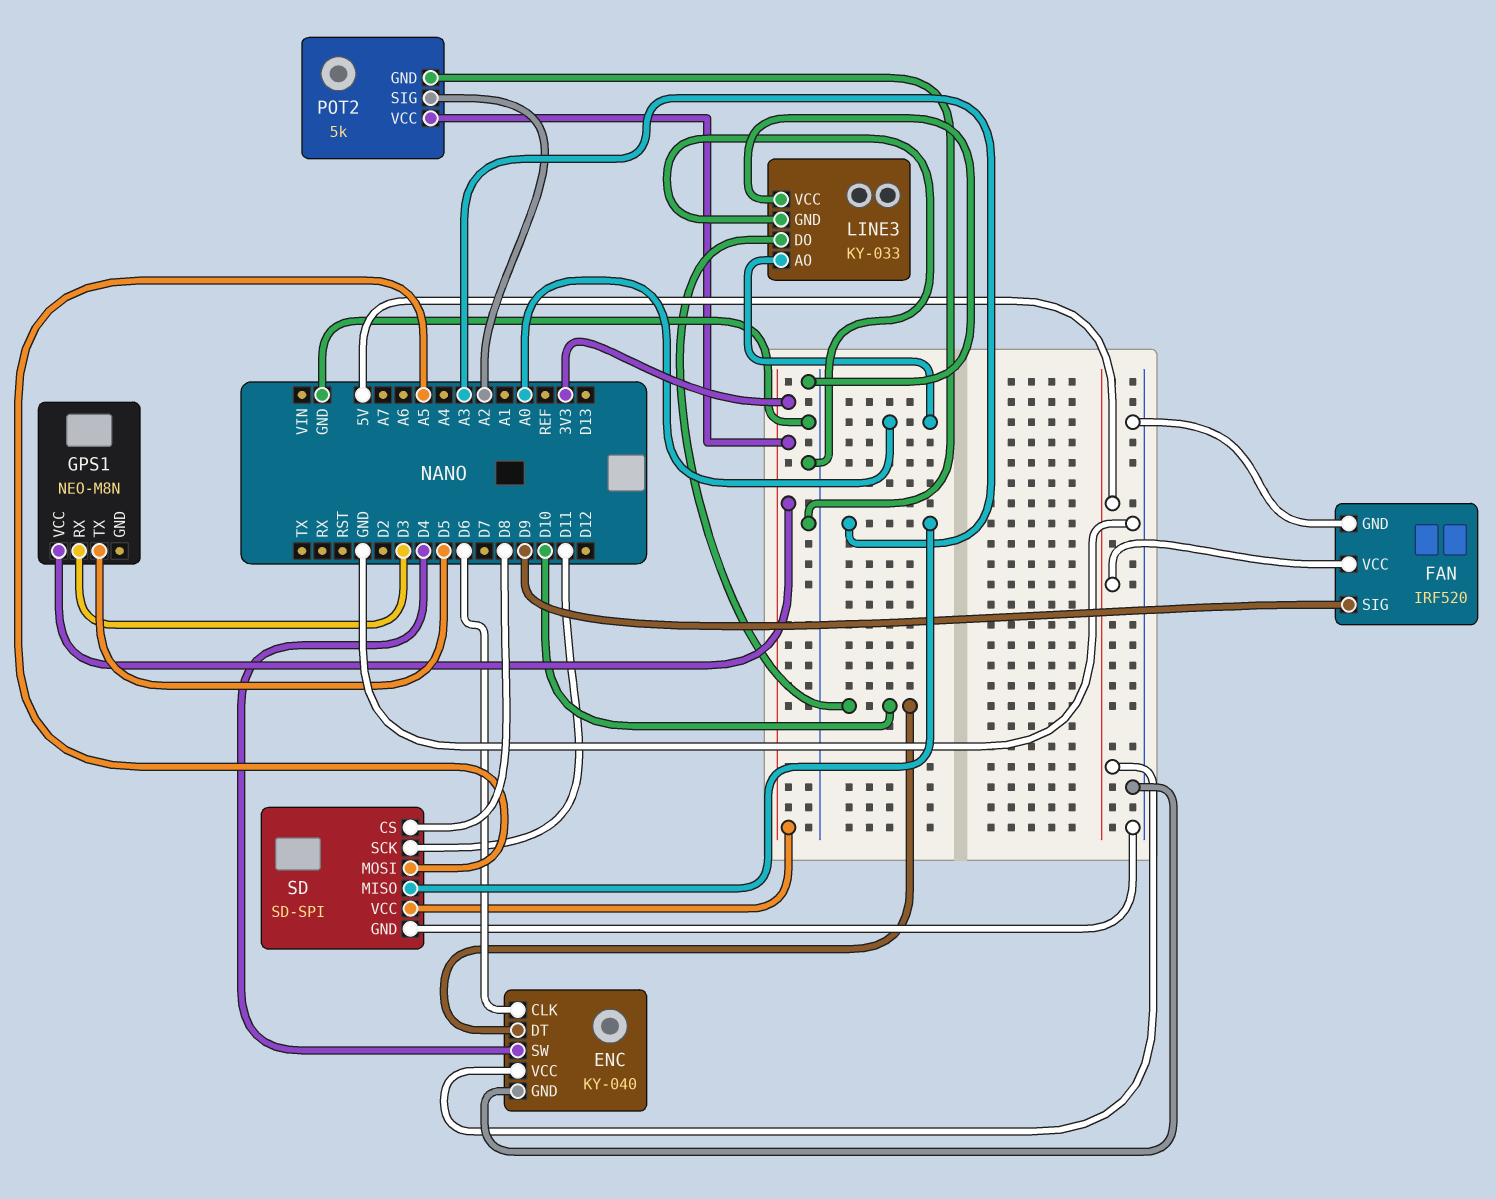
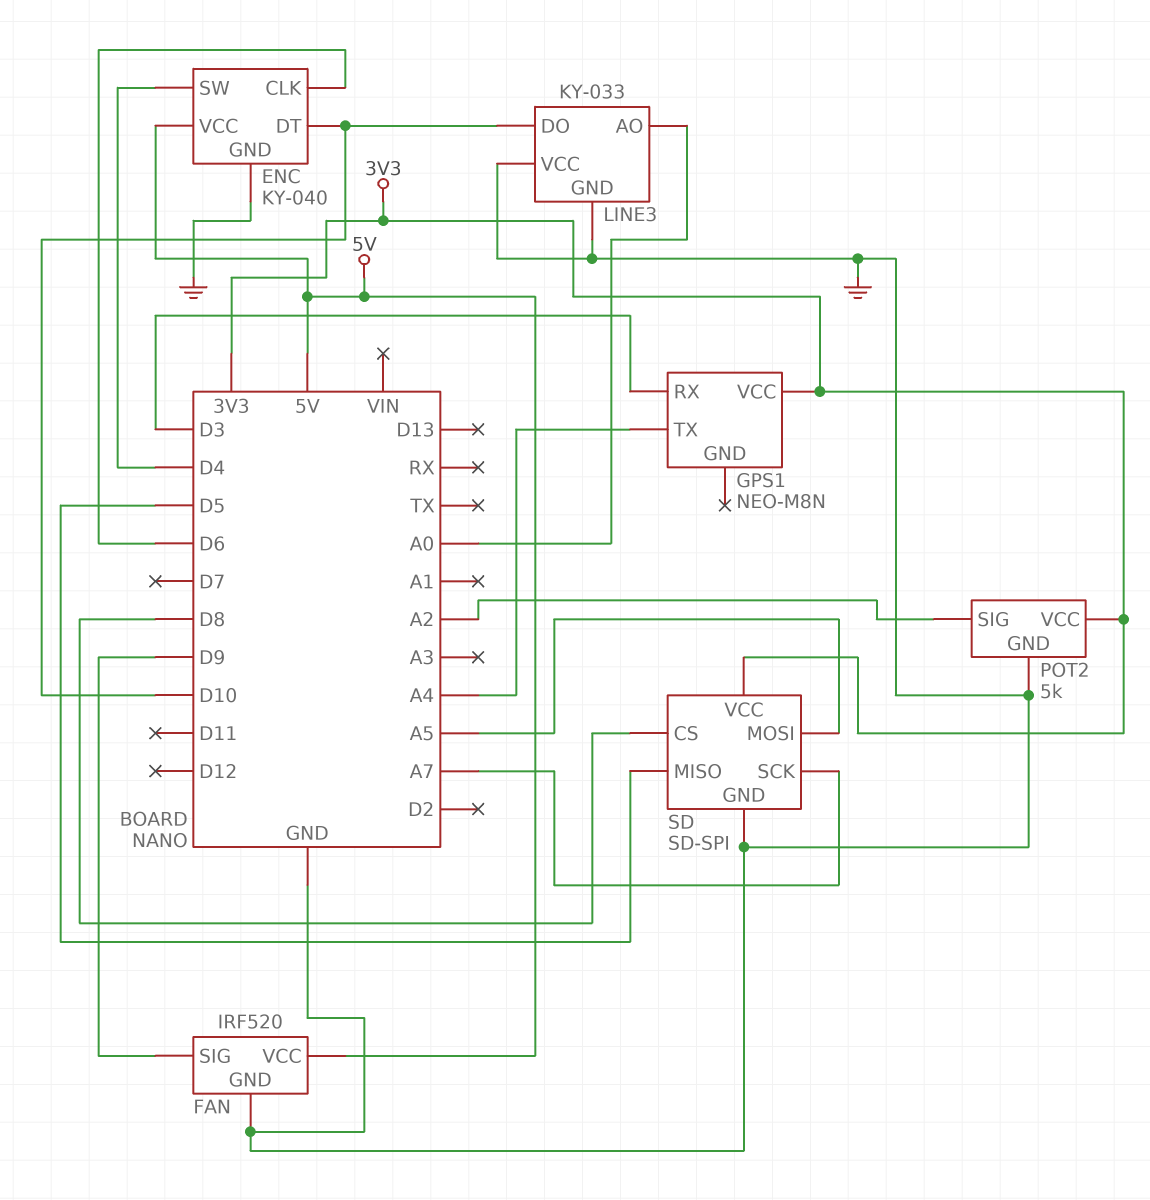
GPS1 pin TX: D5 -> A4
SD pin MISO: A3 -> D5
SD pin SCK: D11 -> A7

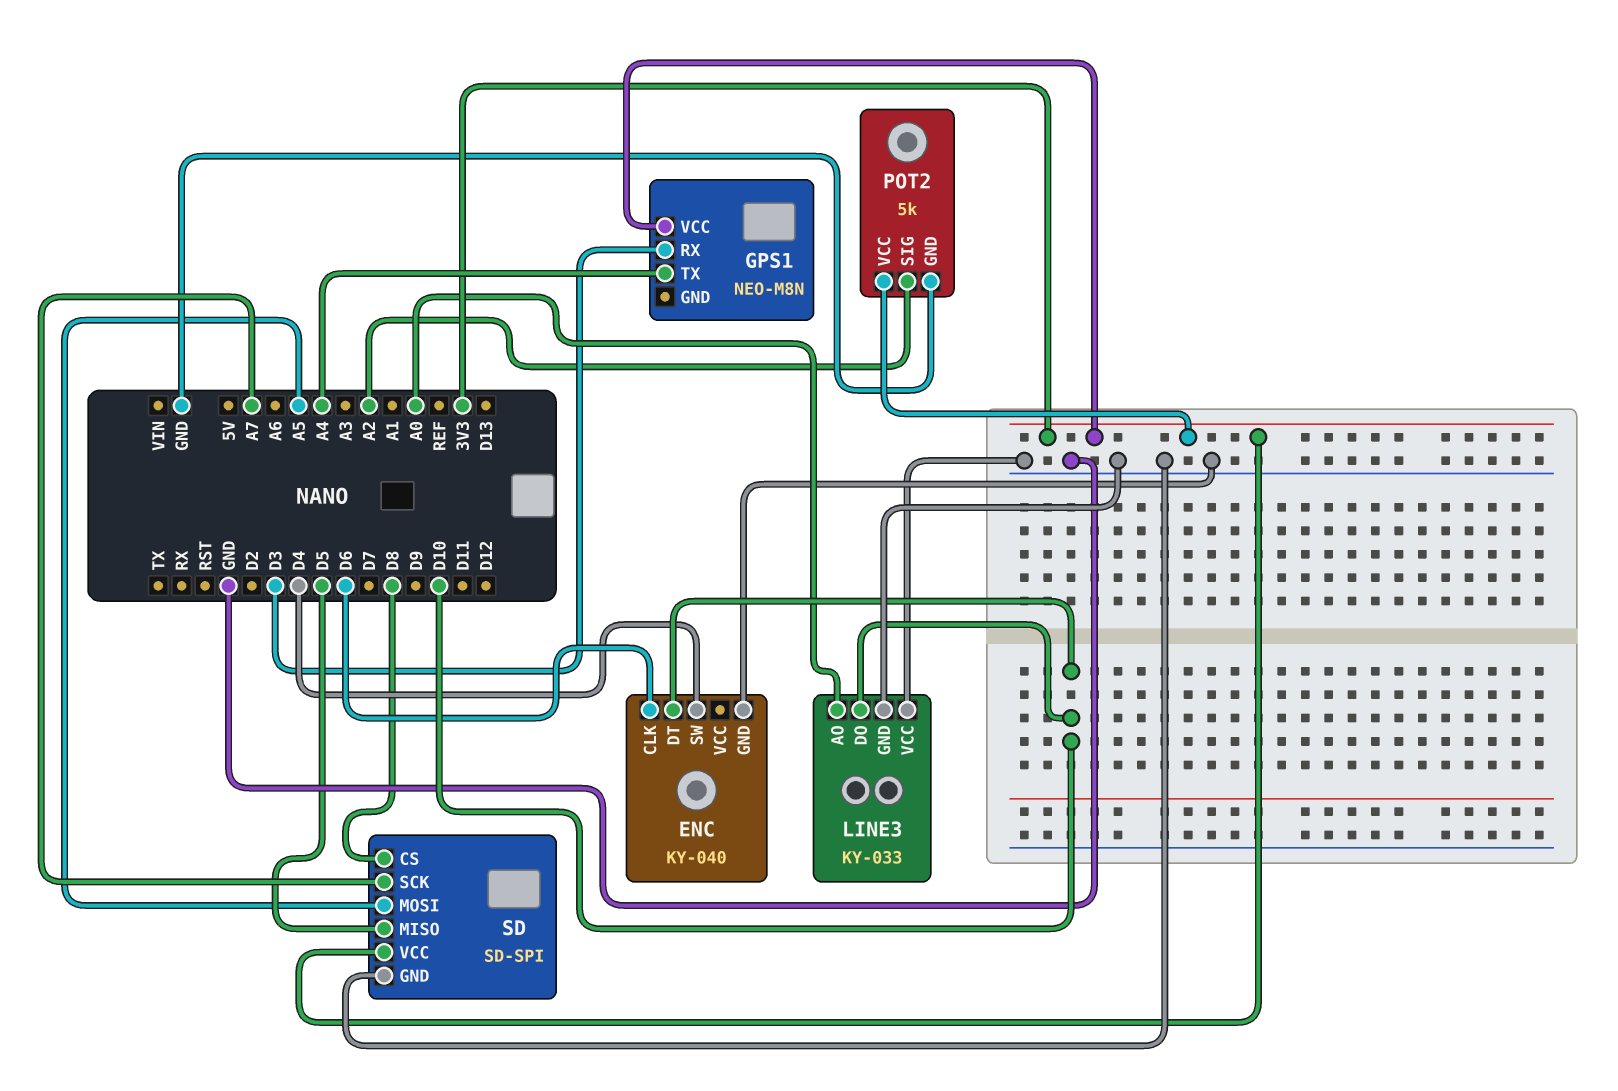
ENC pin VCC: 5V -> none
FAN: IRF520 -> none
FAN pin GND: GND -> none
FAN pin SIG: D9 -> none
FAN pin VCC: 5V -> none

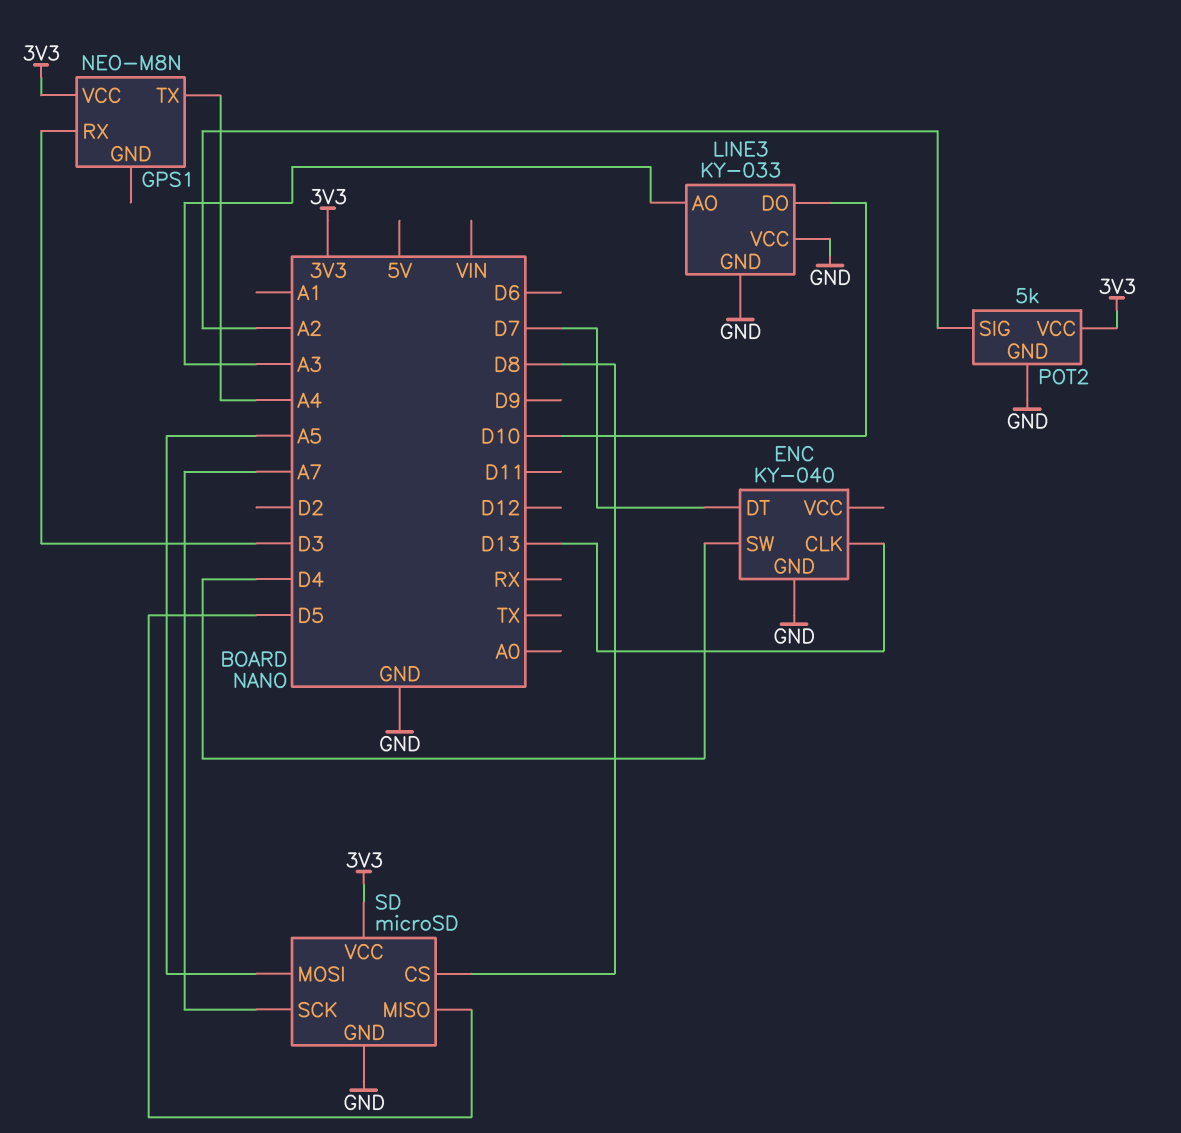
ENC pin CLK: D6 -> D13
ENC pin DT: D10 -> D7
LINE3 pin AO: A0 -> A3
SD: SD-SPI -> microSD

